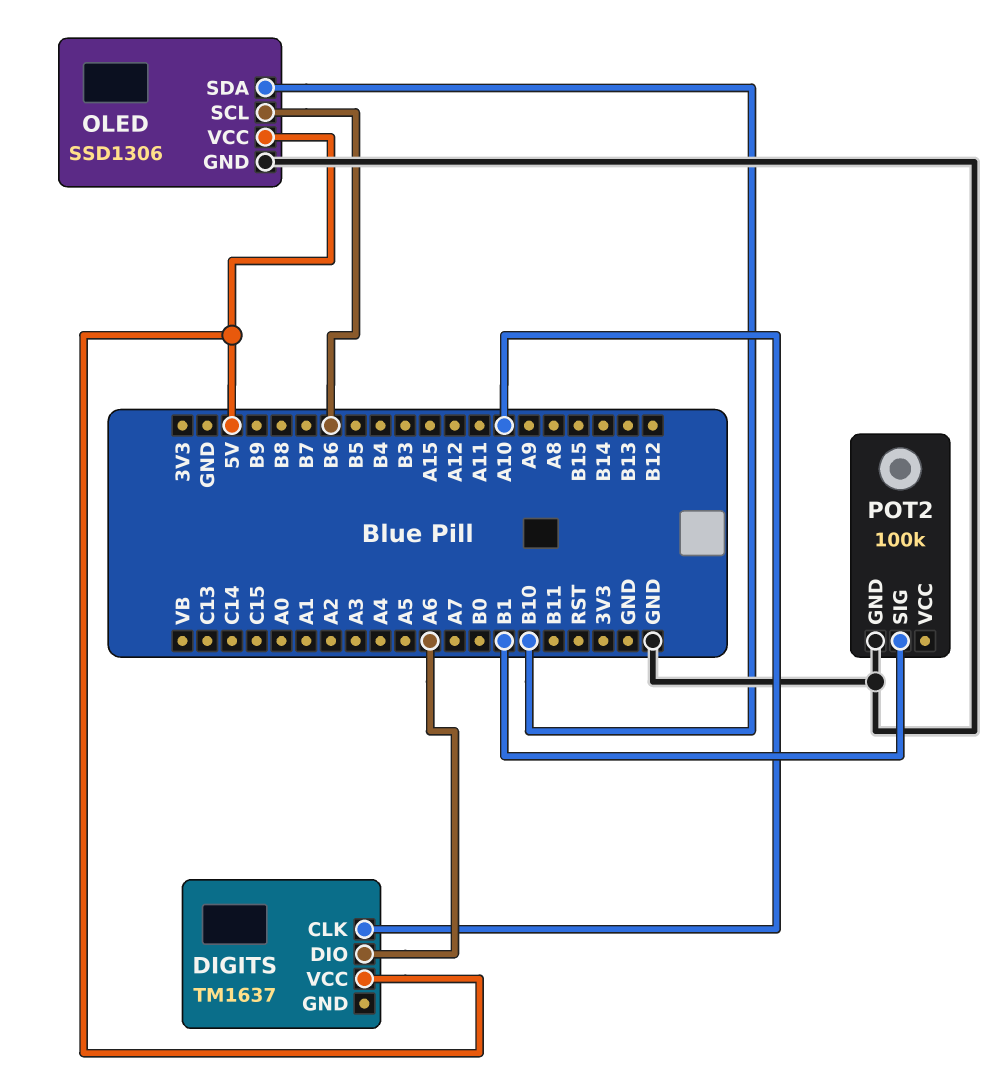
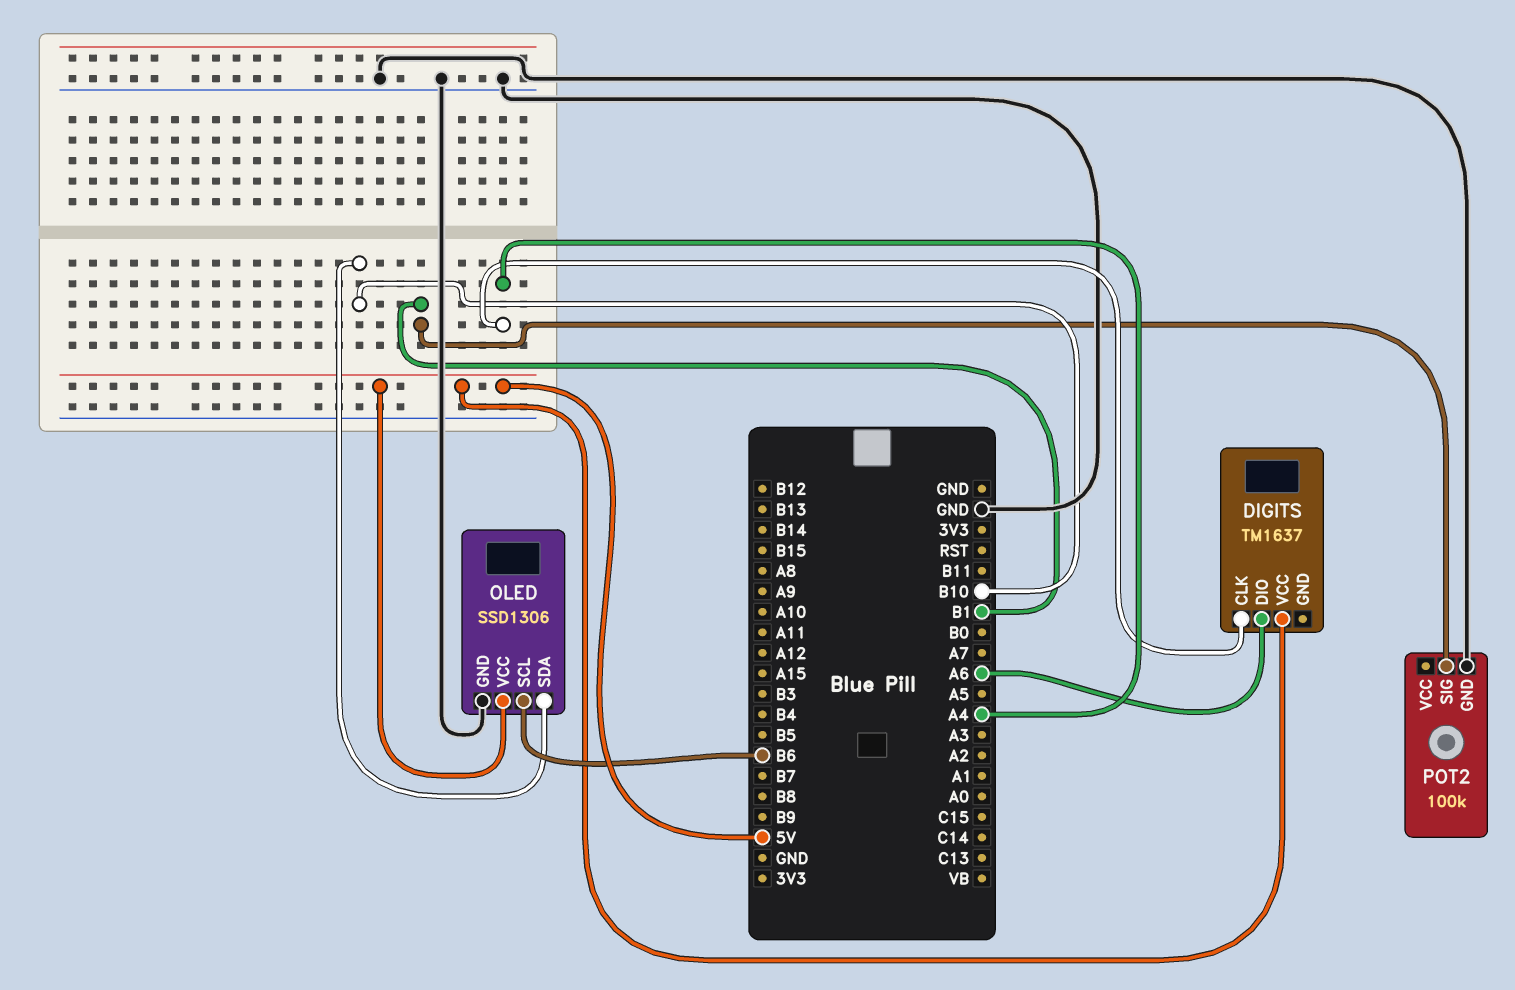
DIGITS pin CLK: A10 -> A4

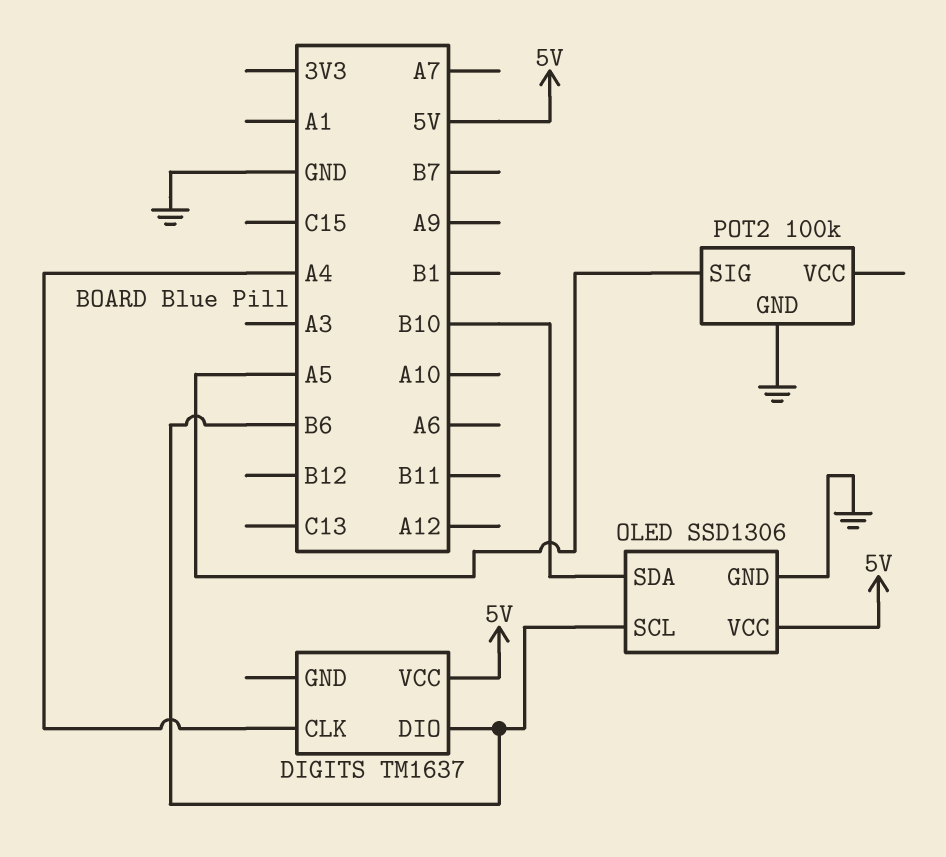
DIGITS pin DIO: A6 -> B6
POT2 pin SIG: B1 -> A5

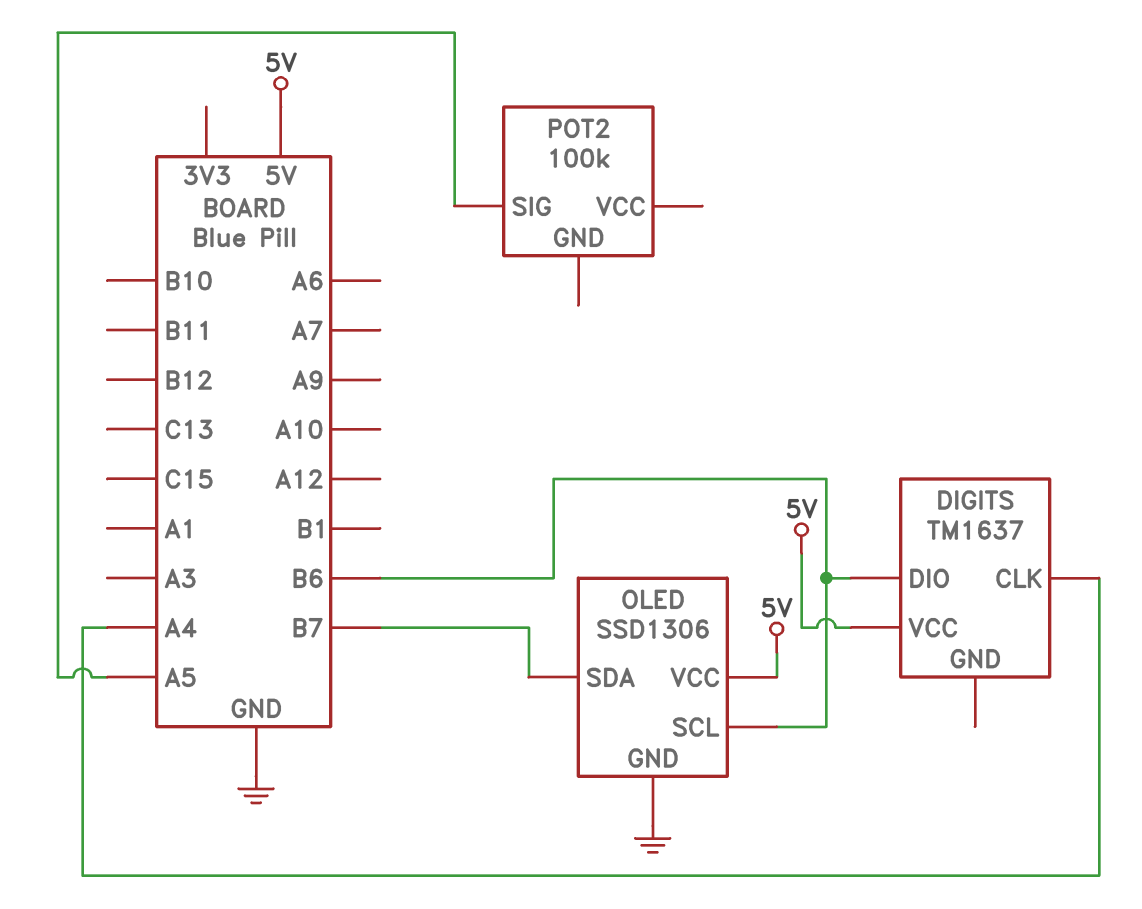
OLED pin SDA: B10 -> B7
POT2 pin GND: GND -> none

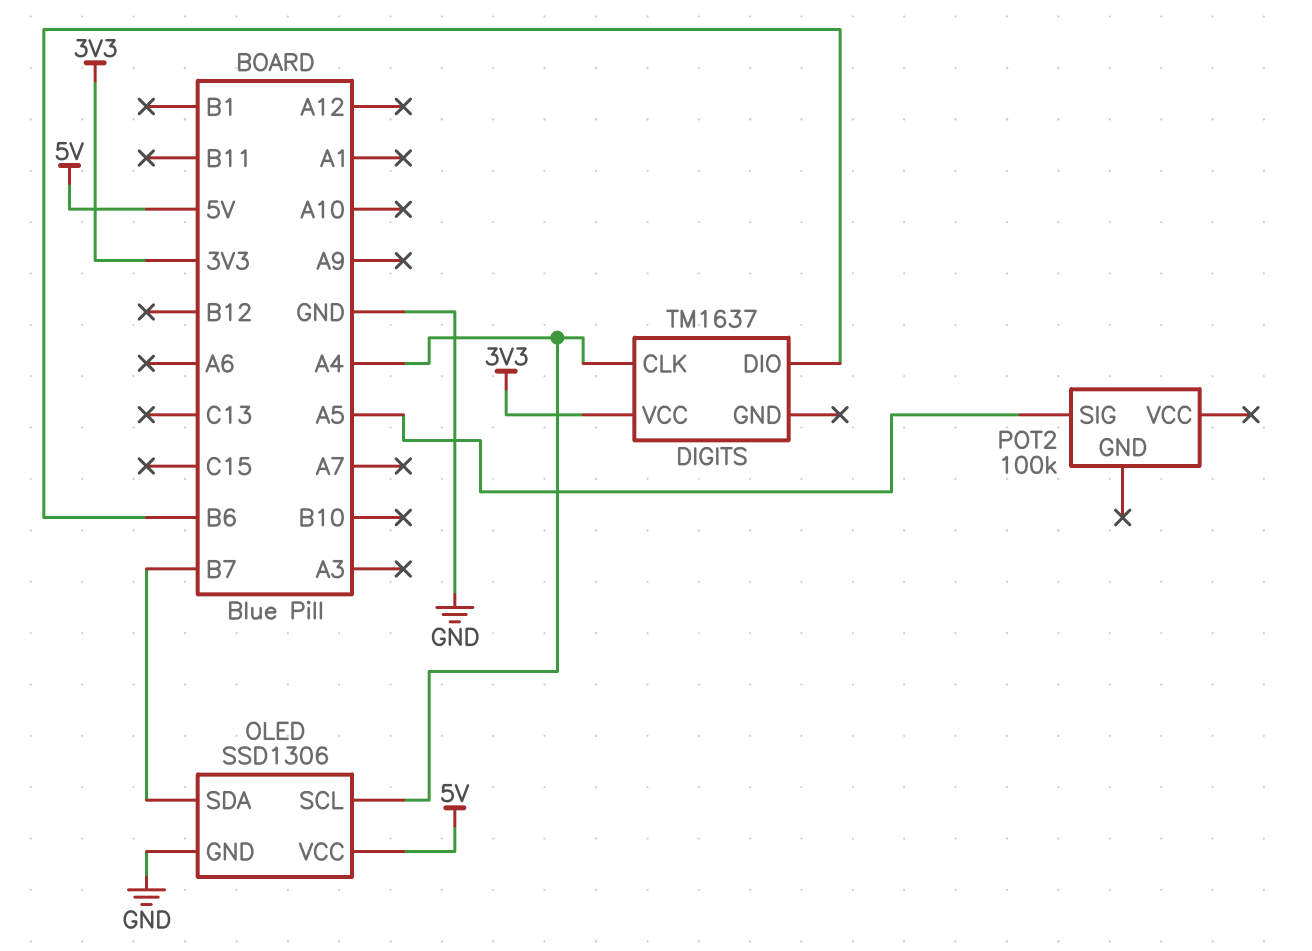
DIGITS pin VCC: 5V -> 3V3
OLED pin SCL: B6 -> A4

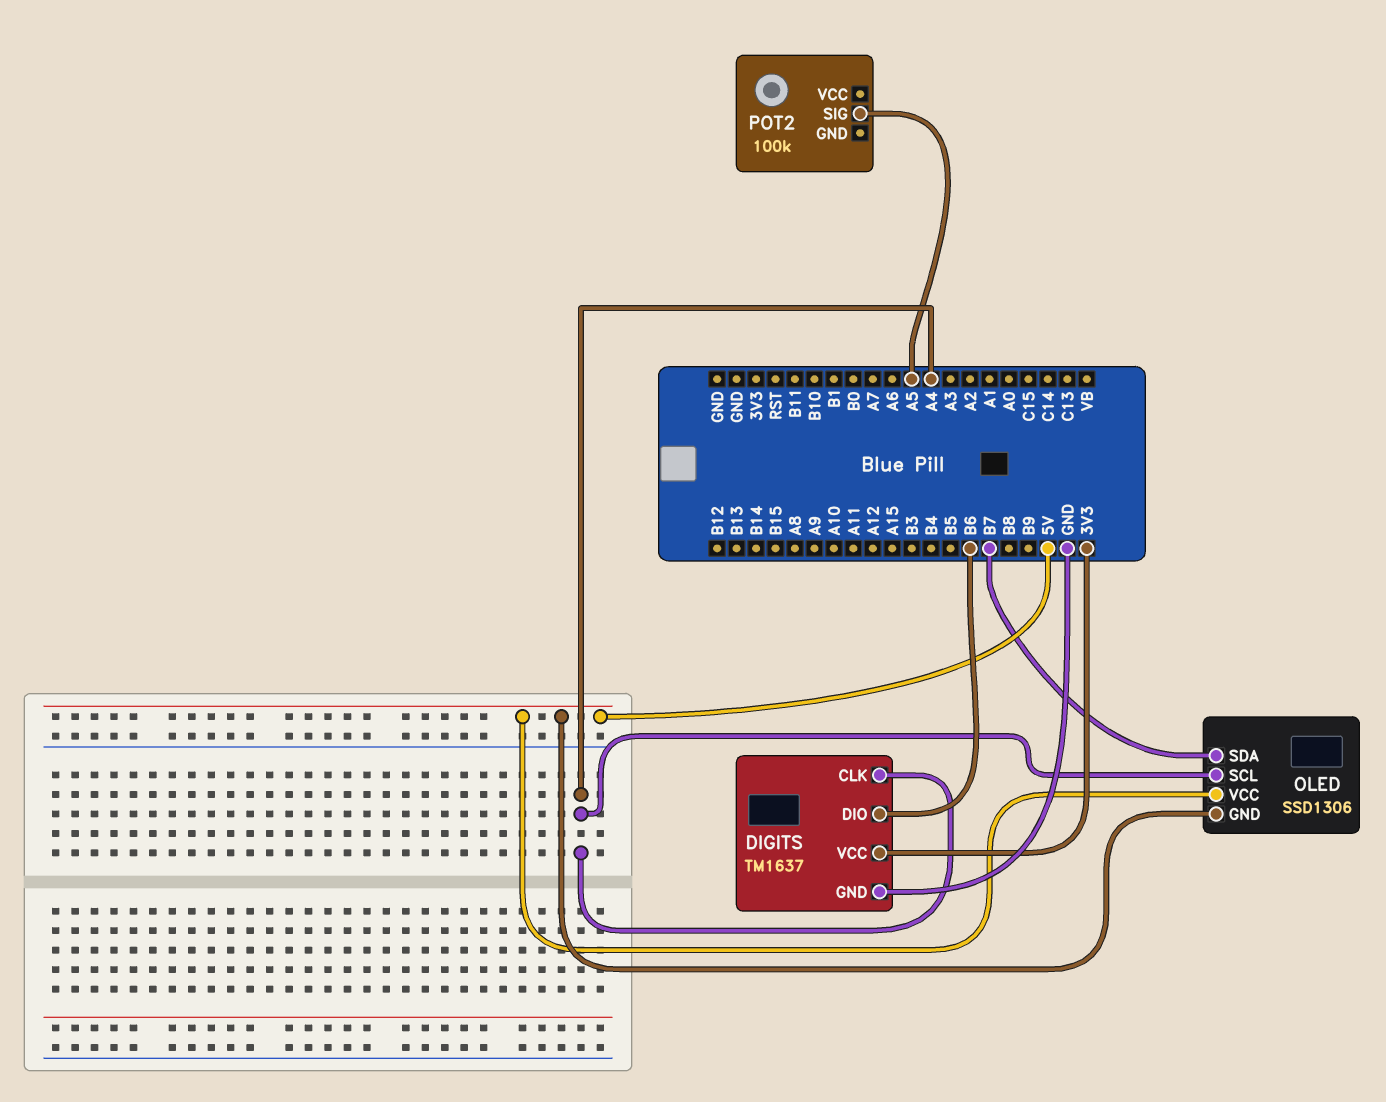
DIGITS pin GND: none -> GND
OLED pin GND: GND -> 5V

